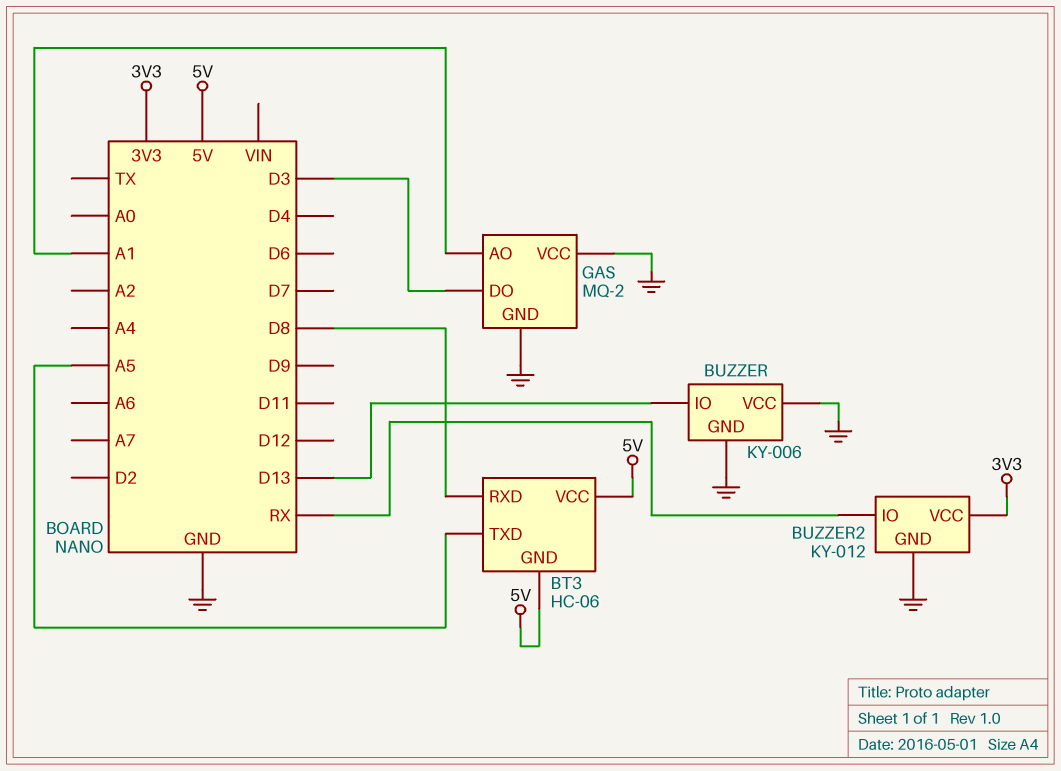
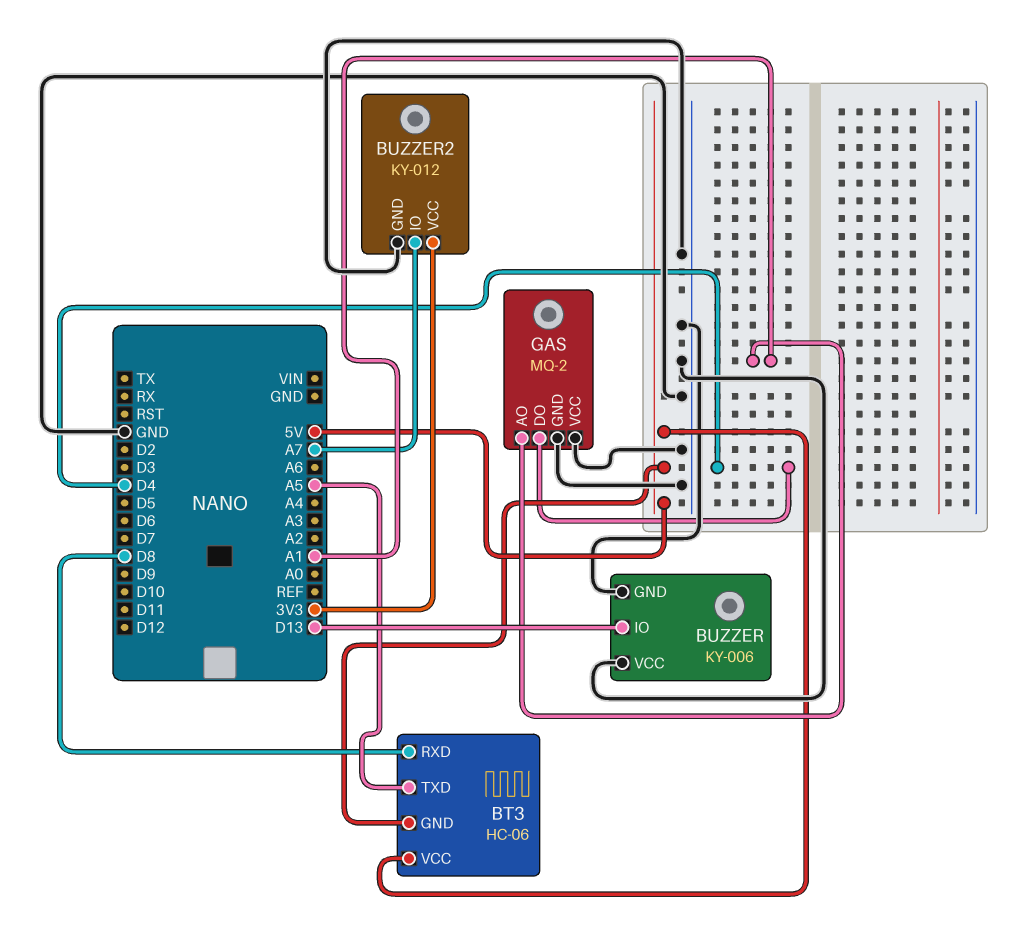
BUZZER2 pin IO: RX -> A7
GAS pin DO: D3 -> D4

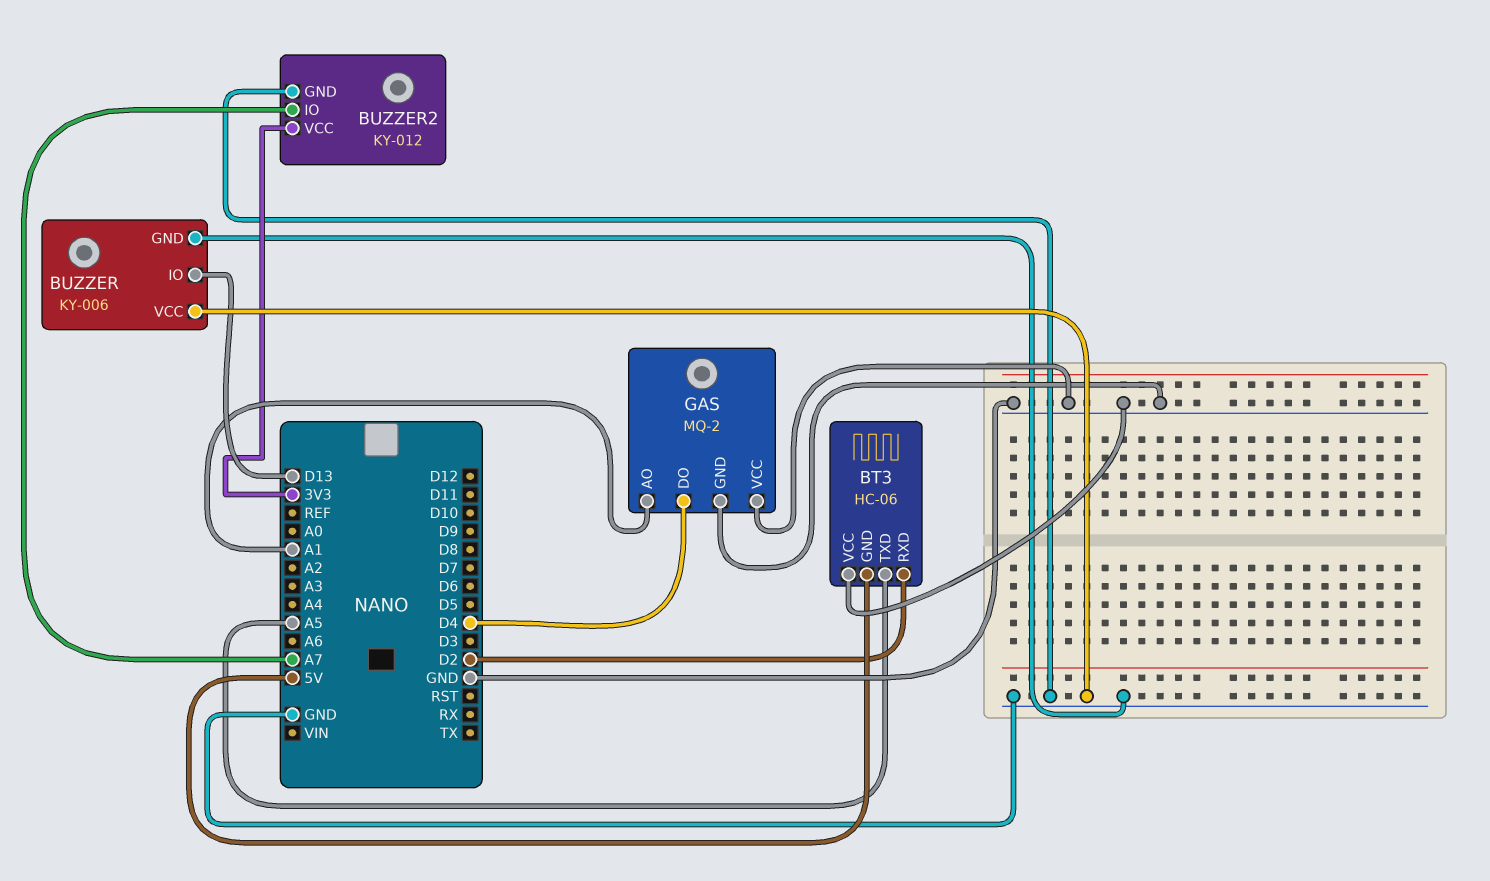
BT3 pin RXD: D8 -> D2
BT3 pin VCC: 5V -> GND

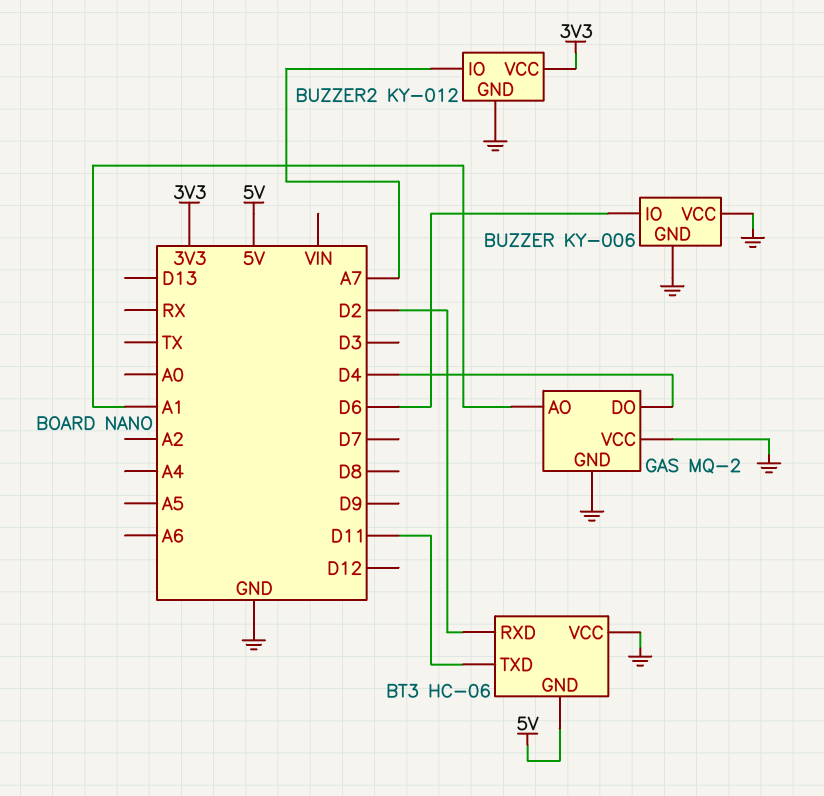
BT3 pin TXD: A5 -> D11
BUZZER pin IO: D13 -> D6

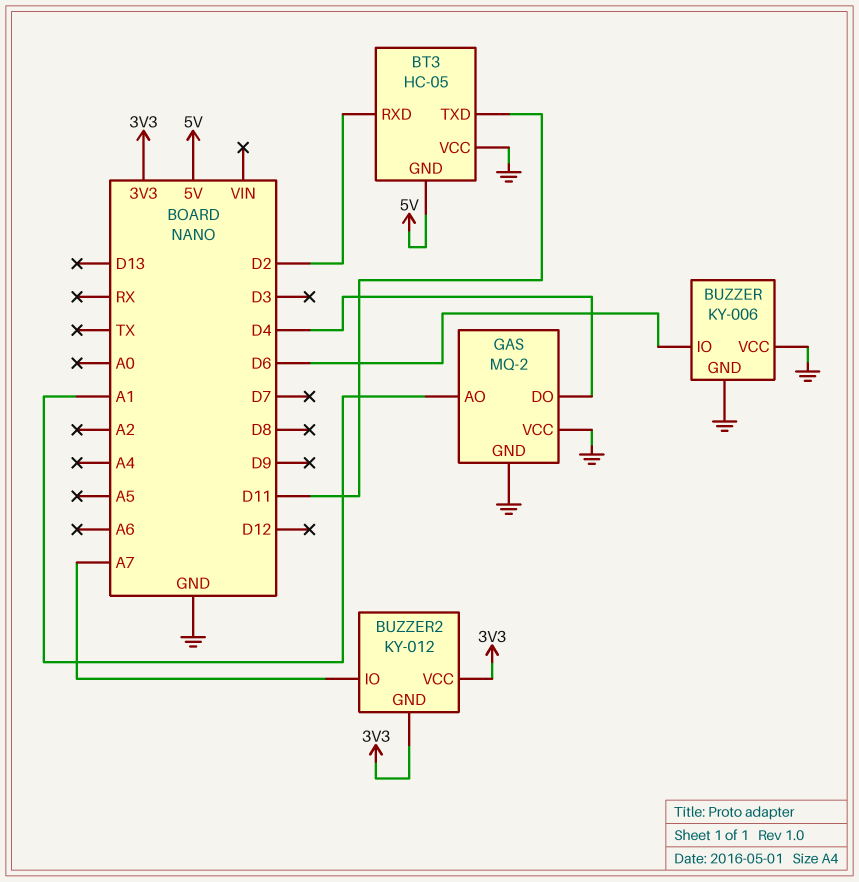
BT3: HC-06 -> HC-05
BUZZER2 pin GND: GND -> 3V3

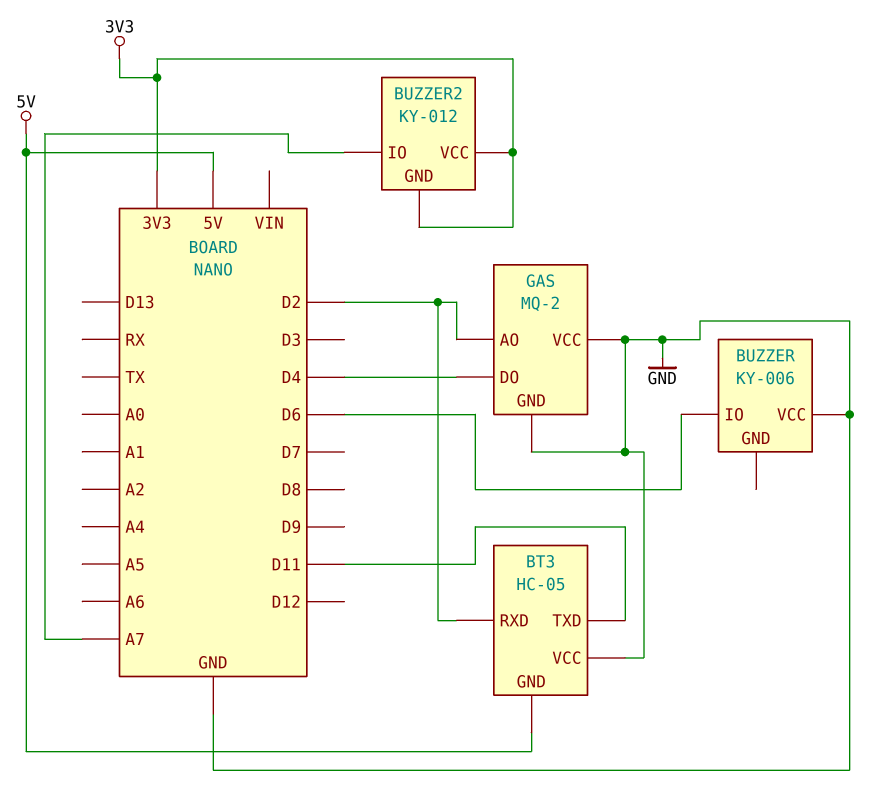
BUZZER pin GND: GND -> none
GAS pin AO: A1 -> D2

